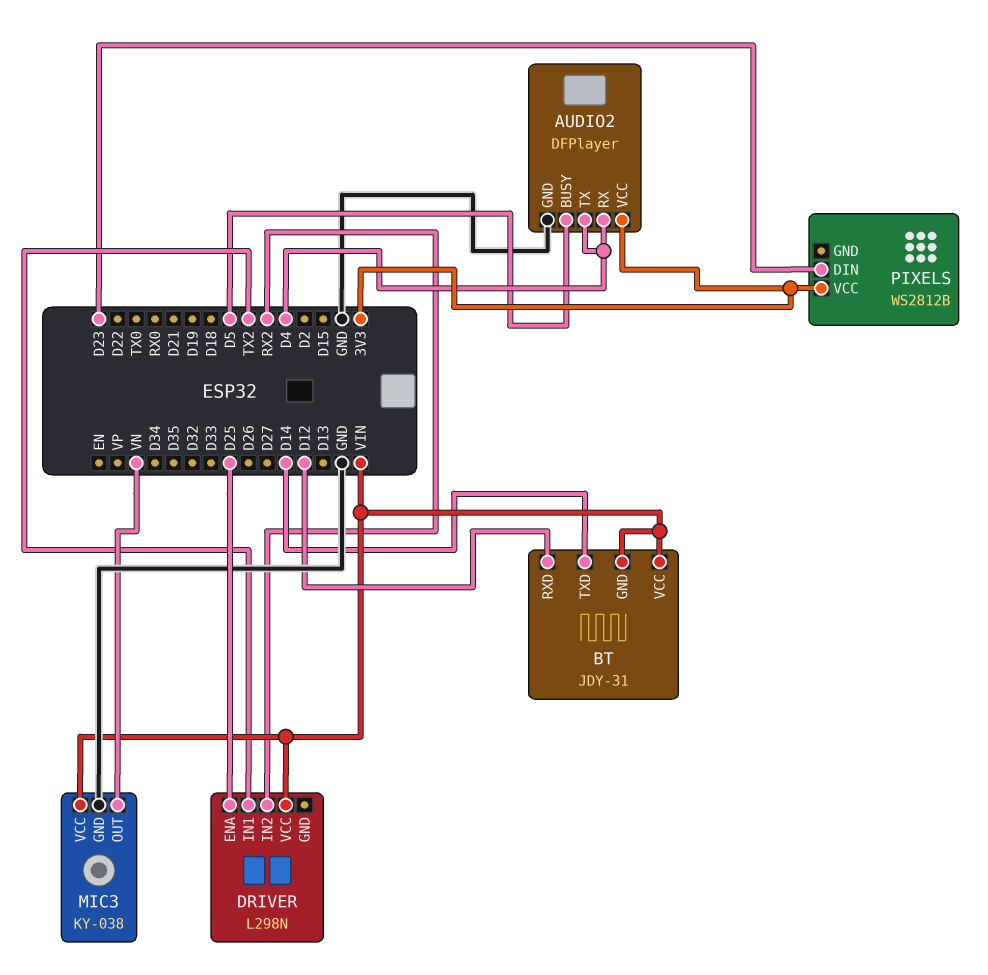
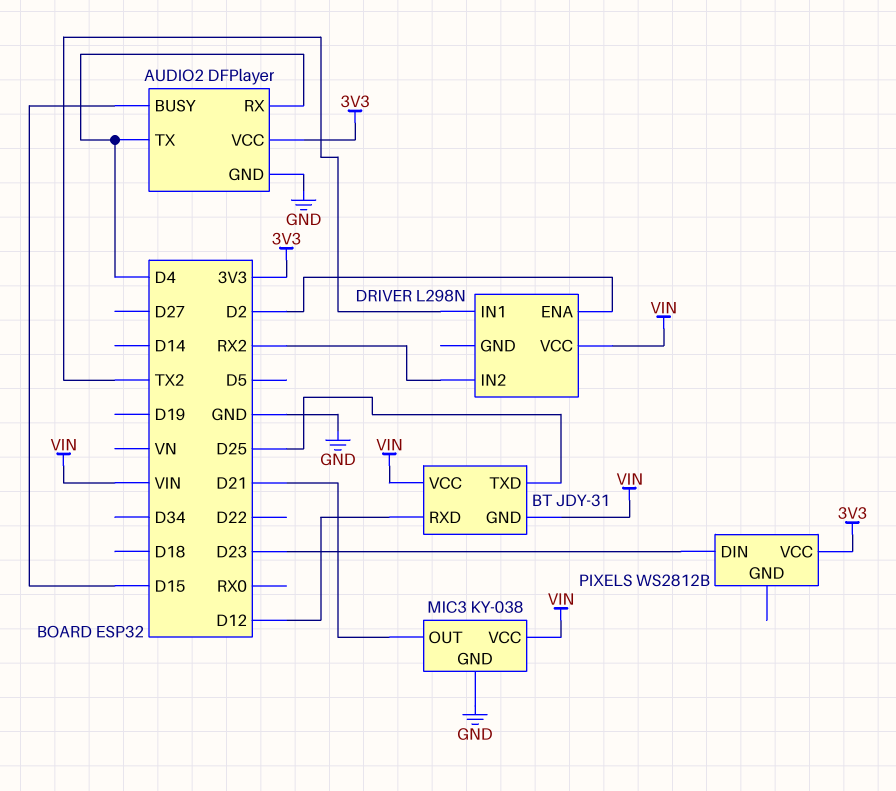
AUDIO2 pin BUSY: D5 -> D15
BT pin TXD: D14 -> D25
DRIVER pin ENA: D25 -> D2
MIC3 pin OUT: VN -> D21

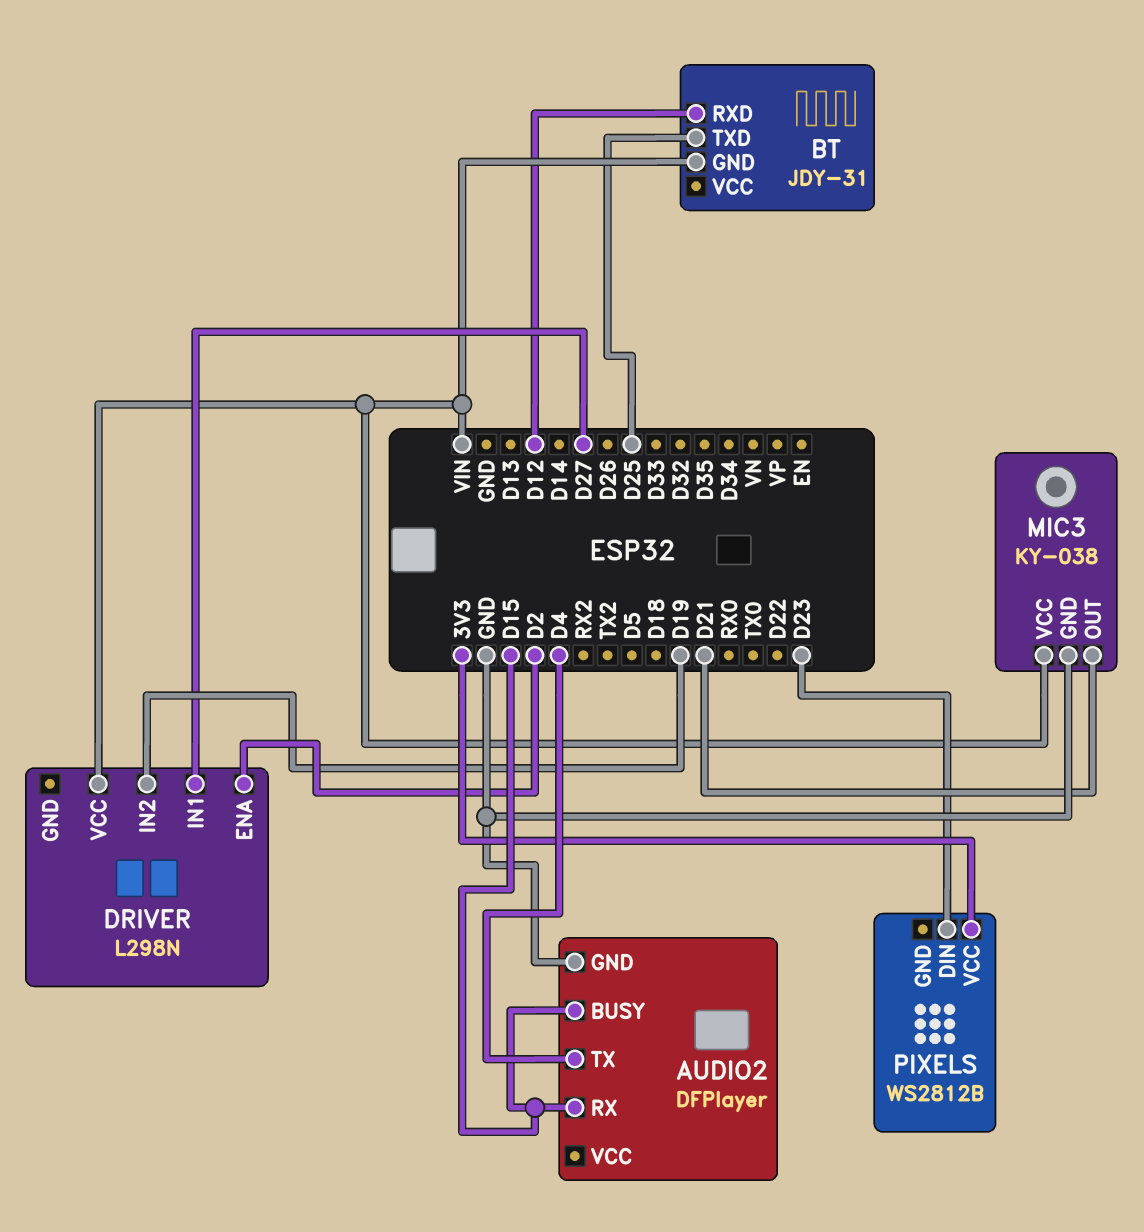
AUDIO2 pin RX: D4 -> D15
AUDIO2 pin VCC: 3V3 -> none
BT pin VCC: VIN -> none
DRIVER pin IN1: TX2 -> D27
DRIVER pin IN2: RX2 -> D19

